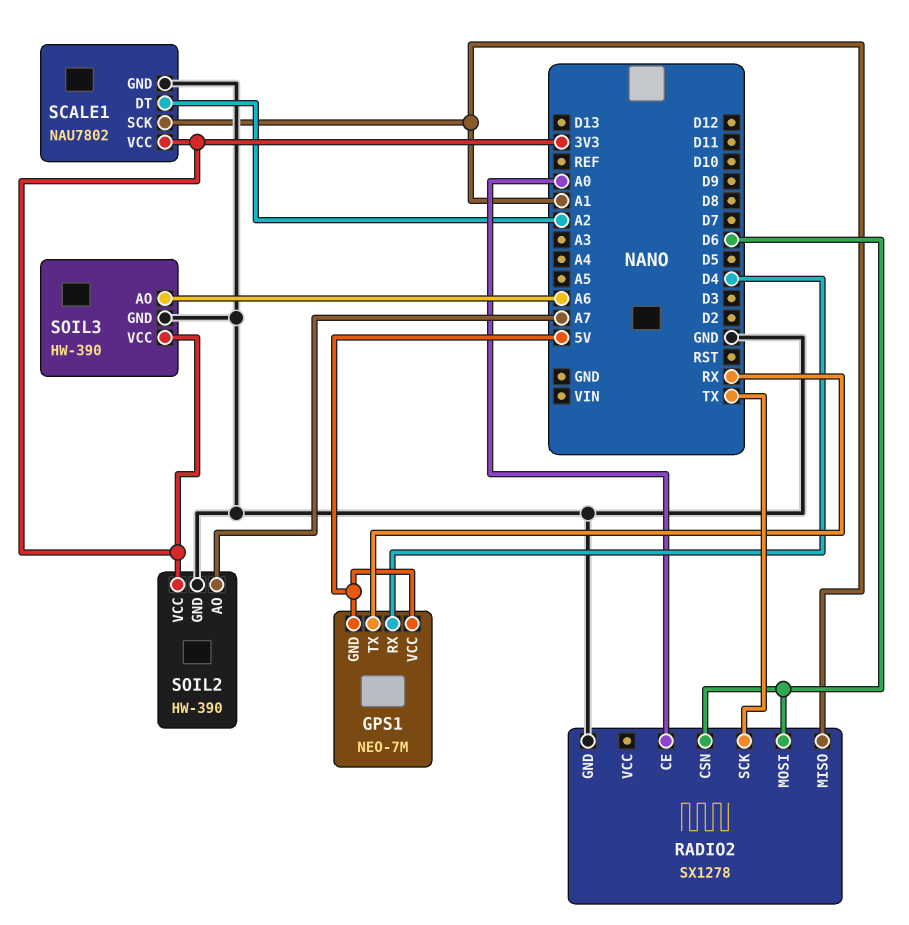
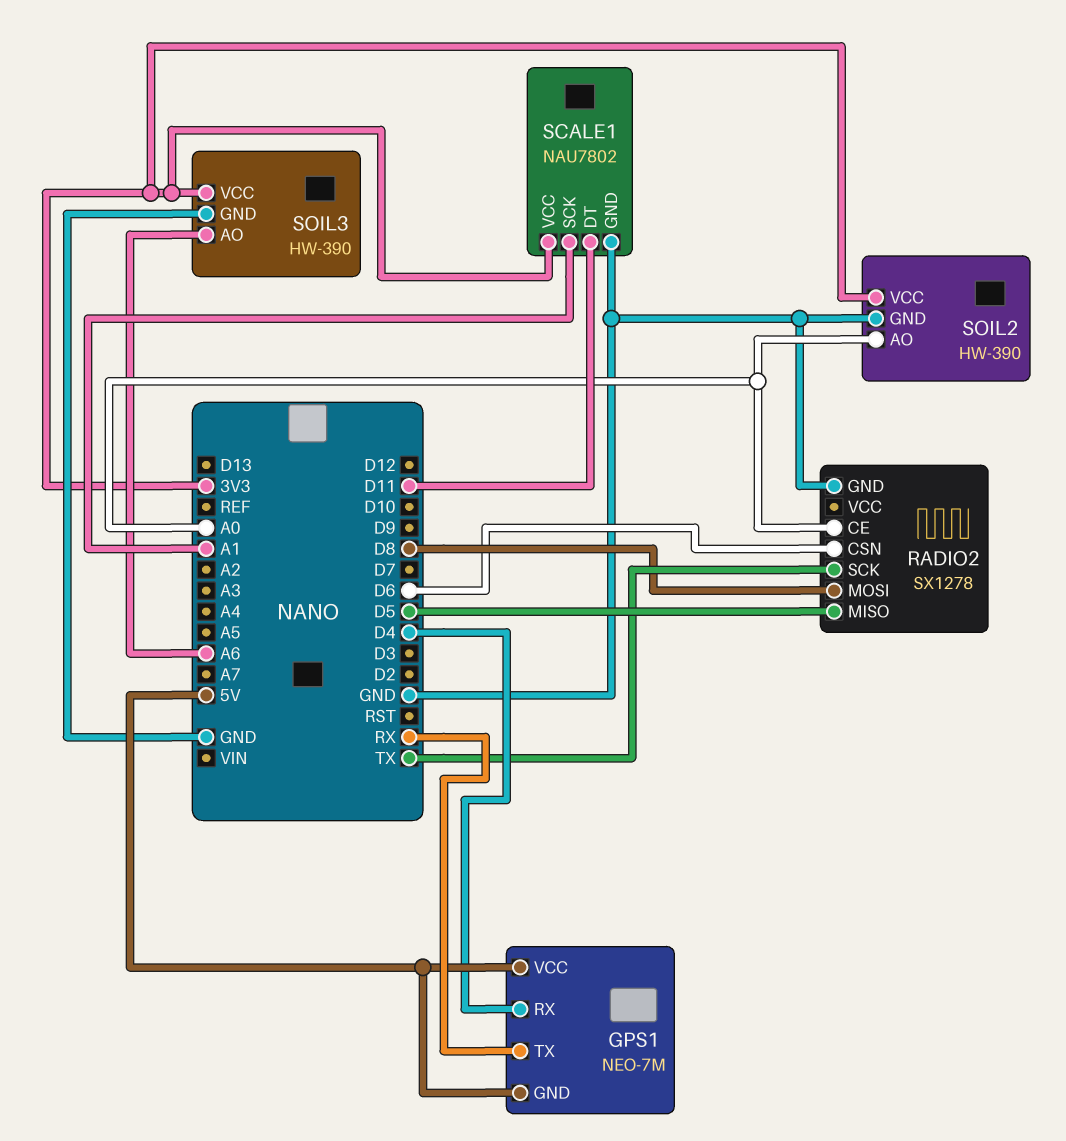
RADIO2 pin MISO: A1 -> D5
RADIO2 pin MOSI: D6 -> D8
SCALE1 pin DT: A2 -> D11
SOIL2 pin AO: A7 -> A0

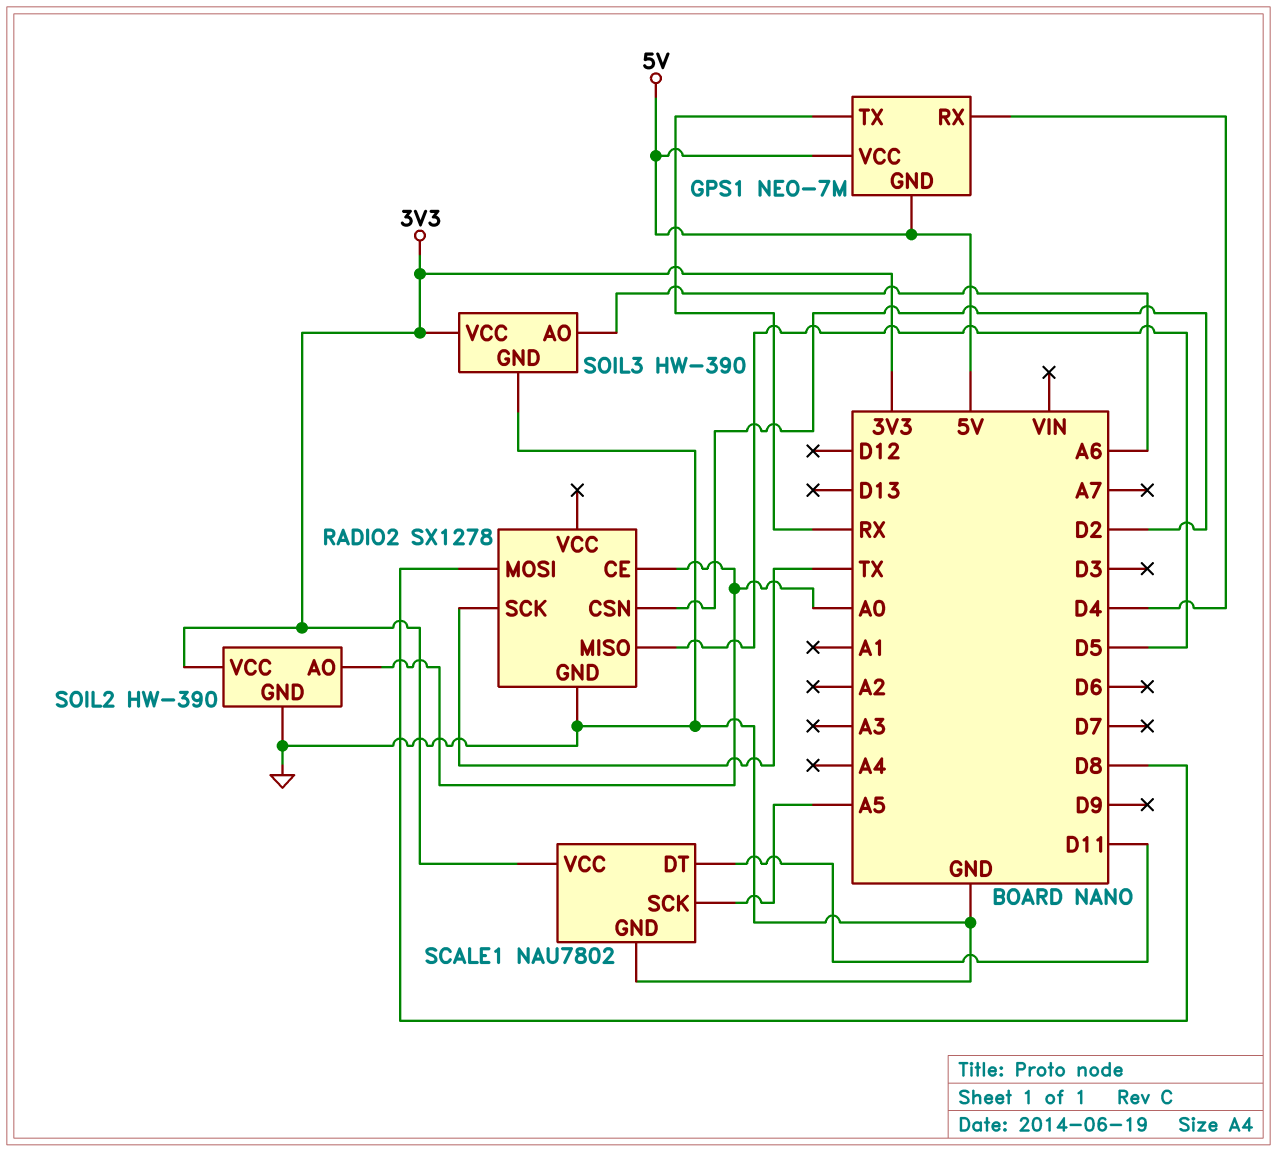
RADIO2 pin CSN: D6 -> D2
SCALE1 pin SCK: A1 -> A5

